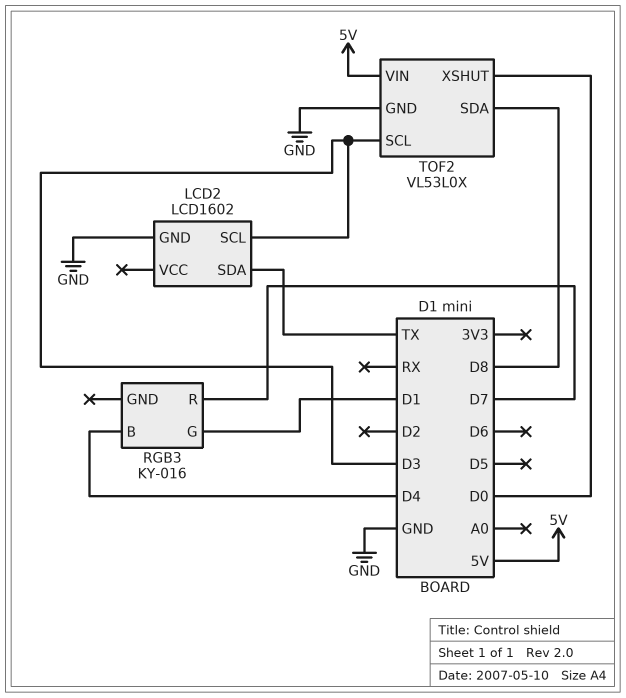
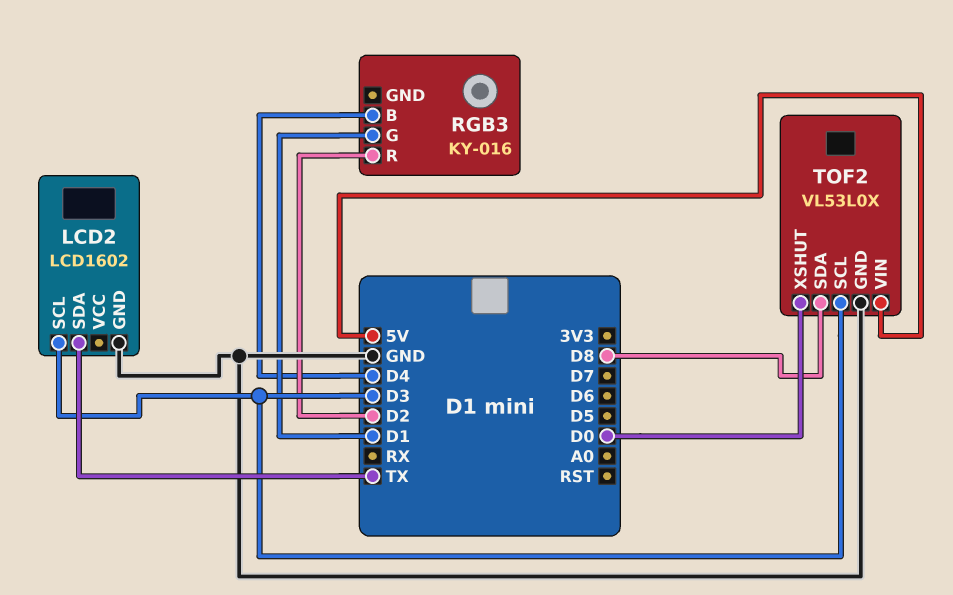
RGB3 pin R: D7 -> D2

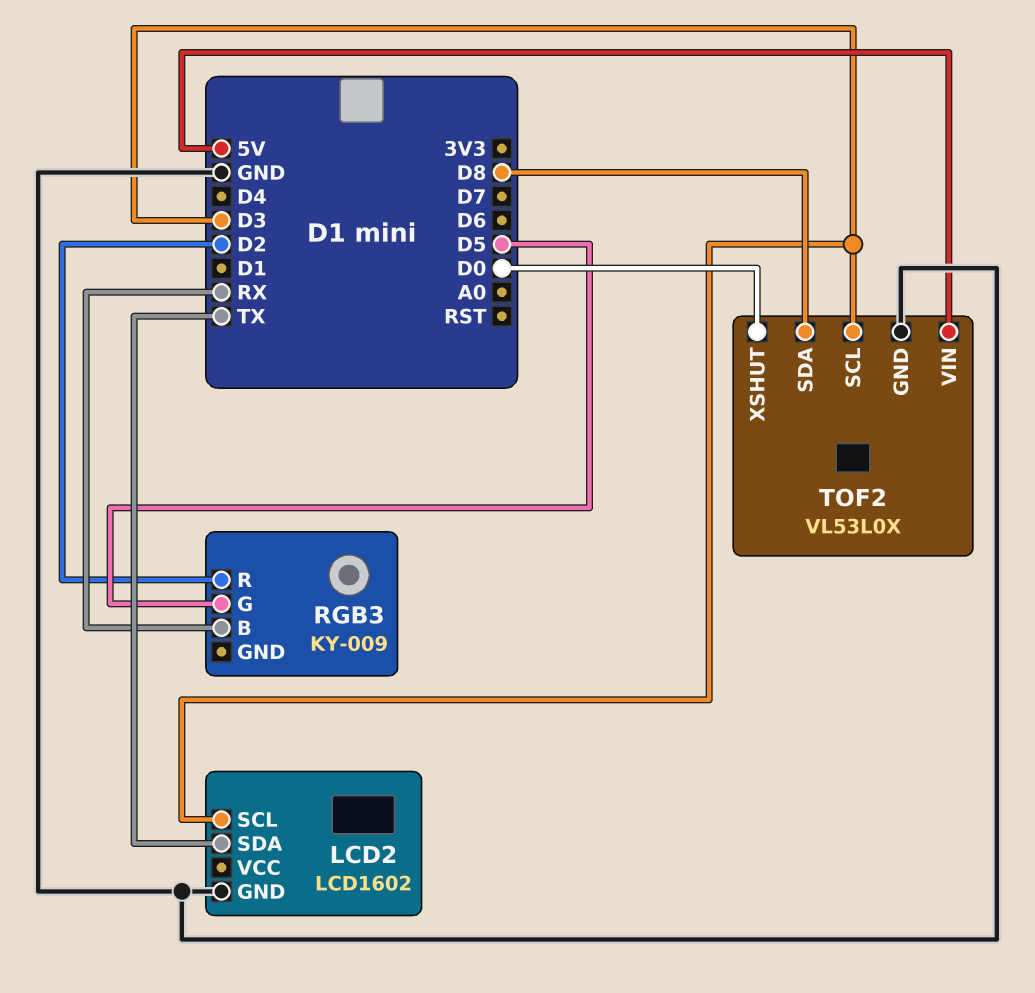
RGB3: KY-016 -> KY-009
RGB3 pin B: D4 -> RX
RGB3 pin G: D1 -> D5

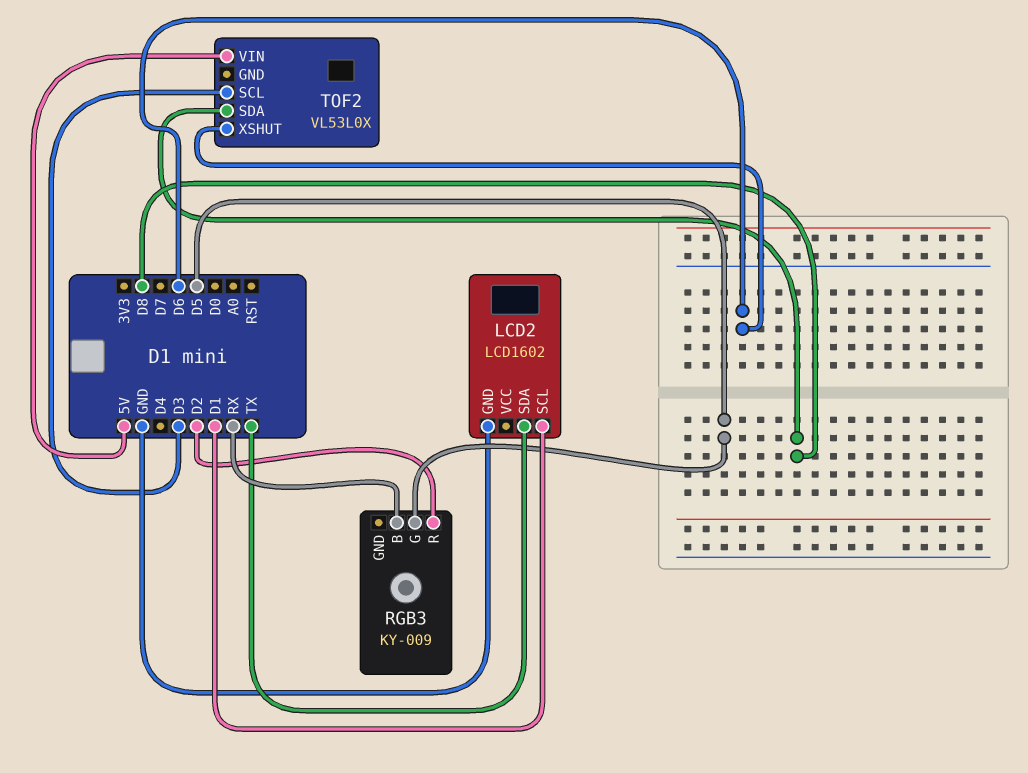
LCD2 pin SCL: D3 -> D1
TOF2 pin GND: GND -> none
TOF2 pin XSHUT: D0 -> D6

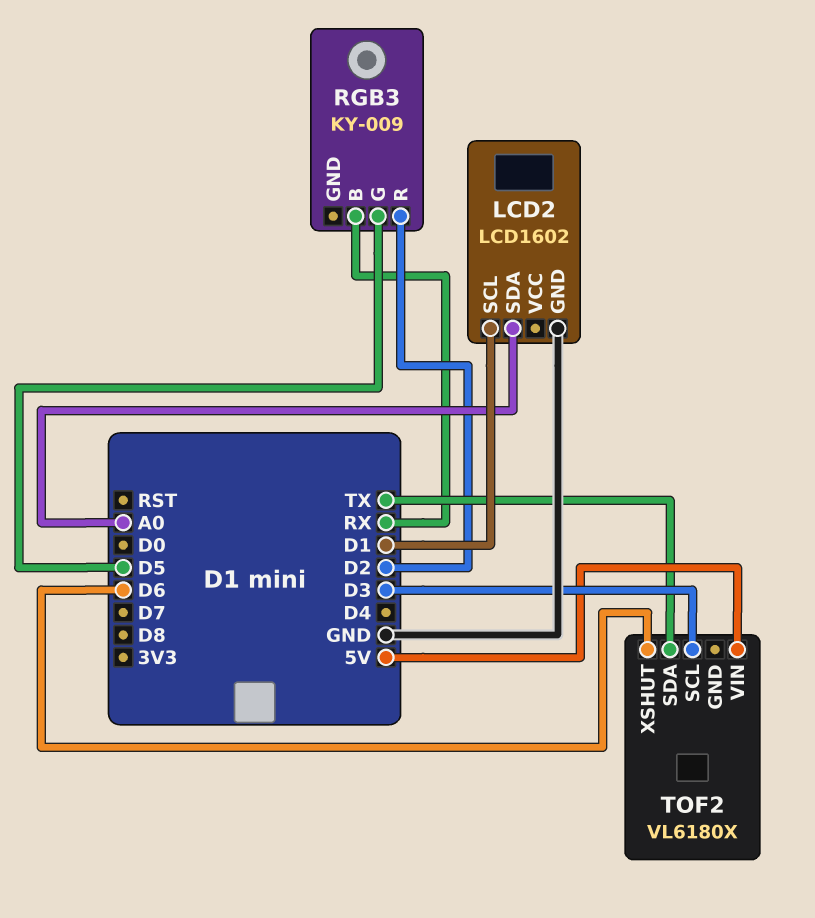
LCD2 pin SDA: TX -> A0
TOF2: VL53L0X -> VL6180X
TOF2 pin SDA: D8 -> TX

